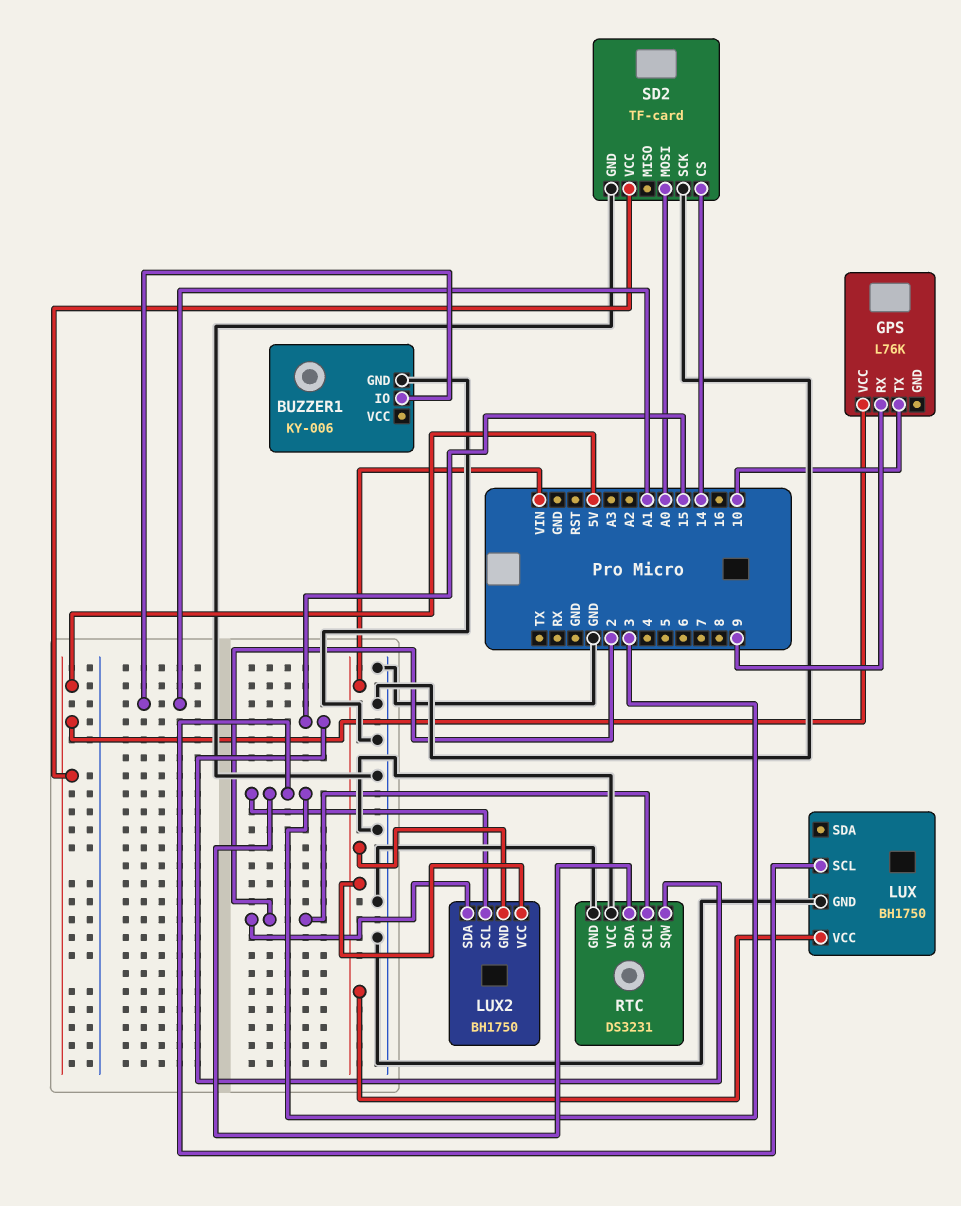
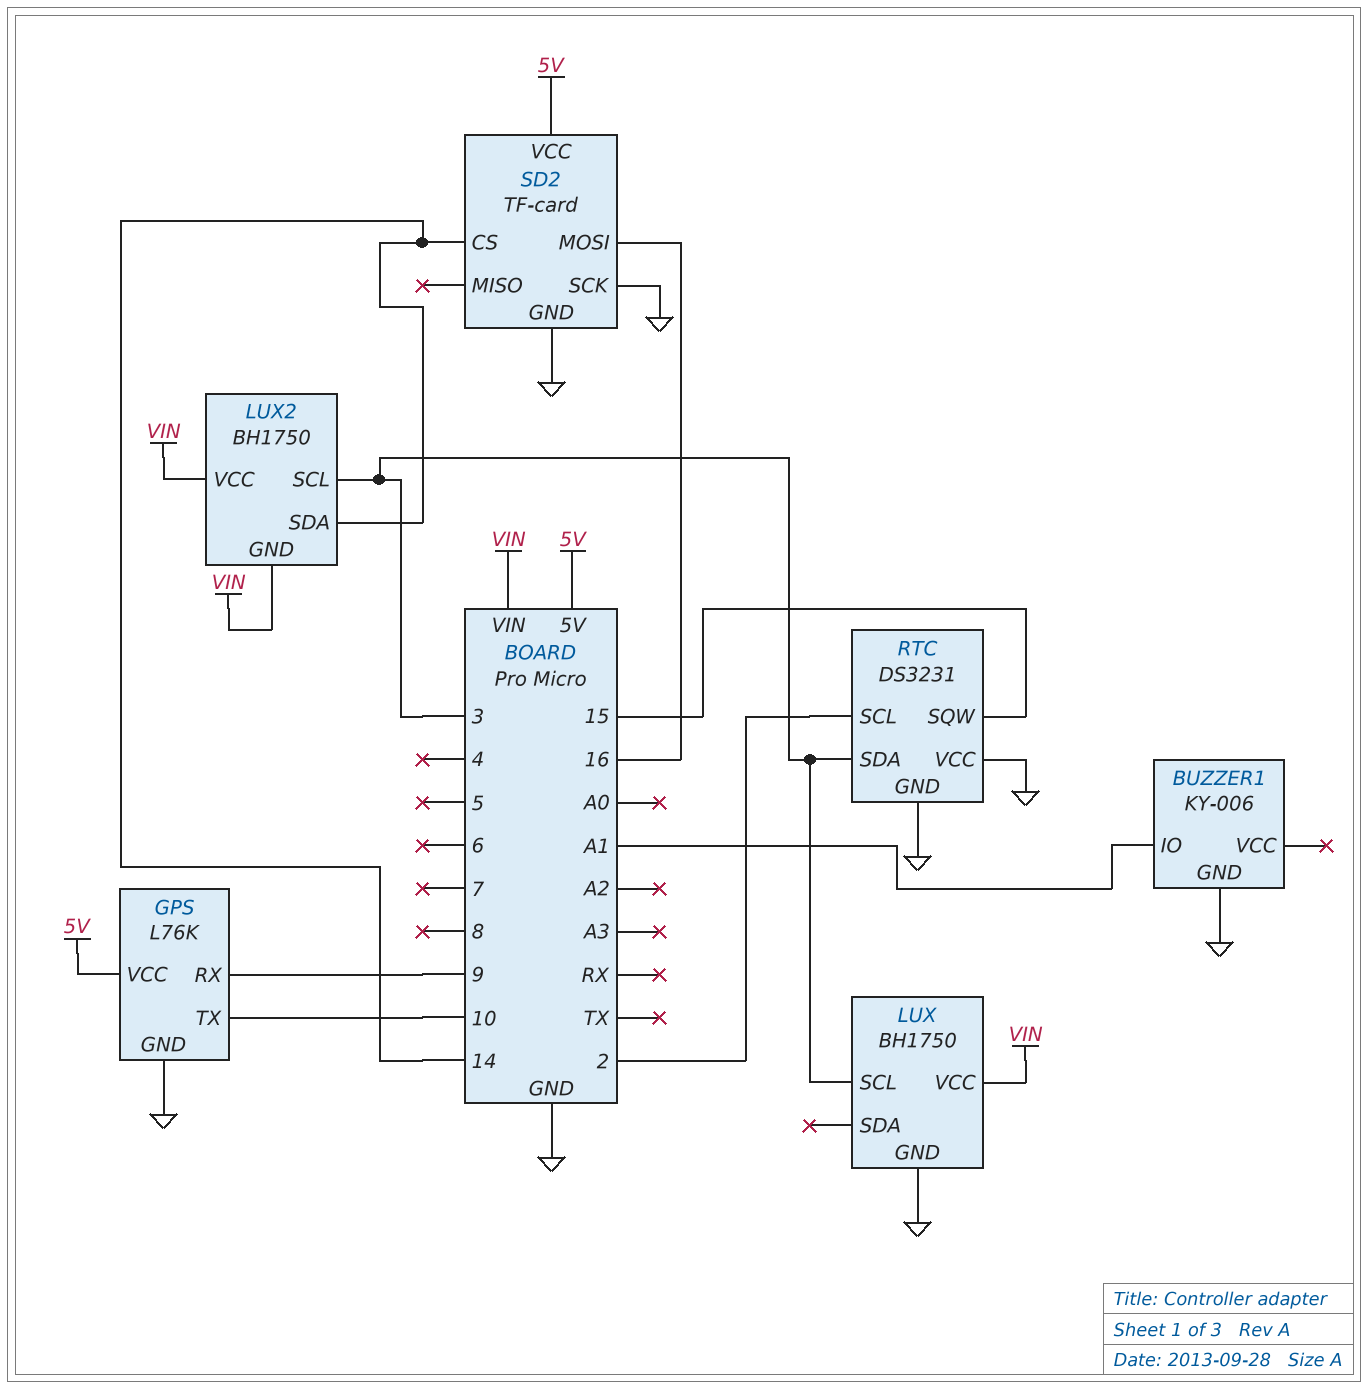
GPS pin GND: none -> GND
LUX2 pin SDA: 2 -> 14
SD2 pin MOSI: A0 -> 16

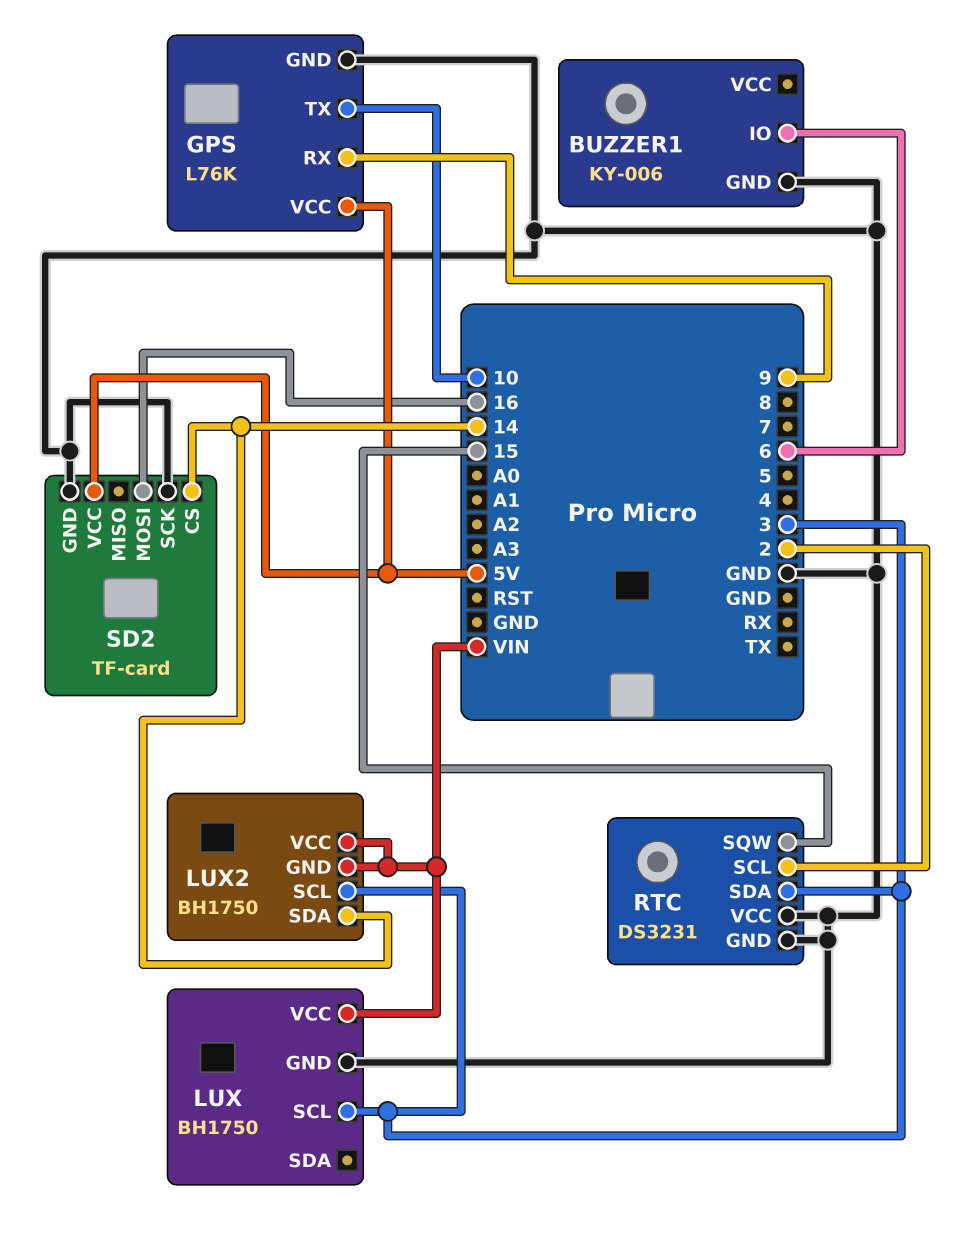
BUZZER1 pin IO: A1 -> 6

